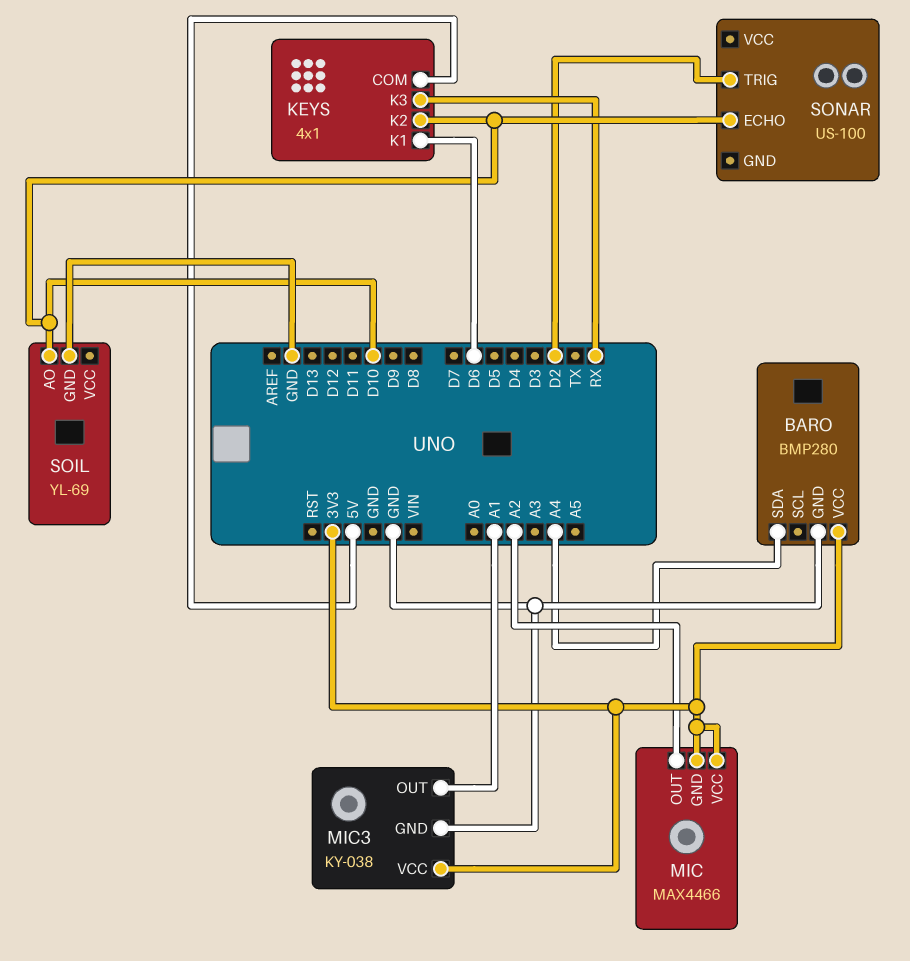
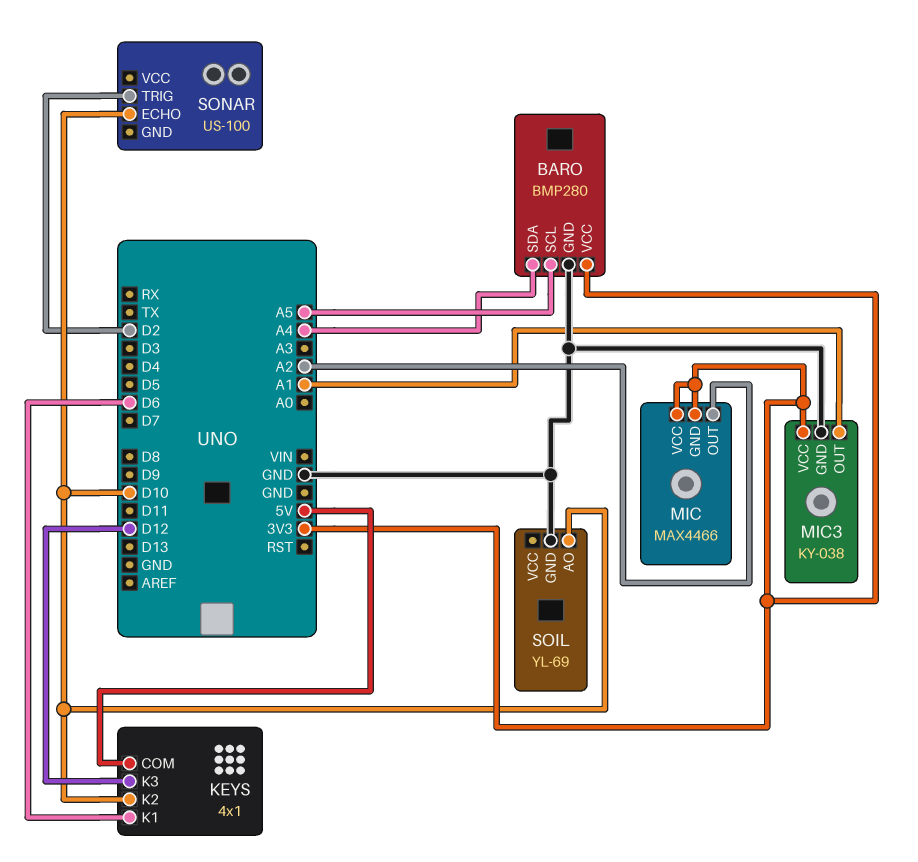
BARO pin SCL: none -> A5
KEYS pin K3: RX -> D12

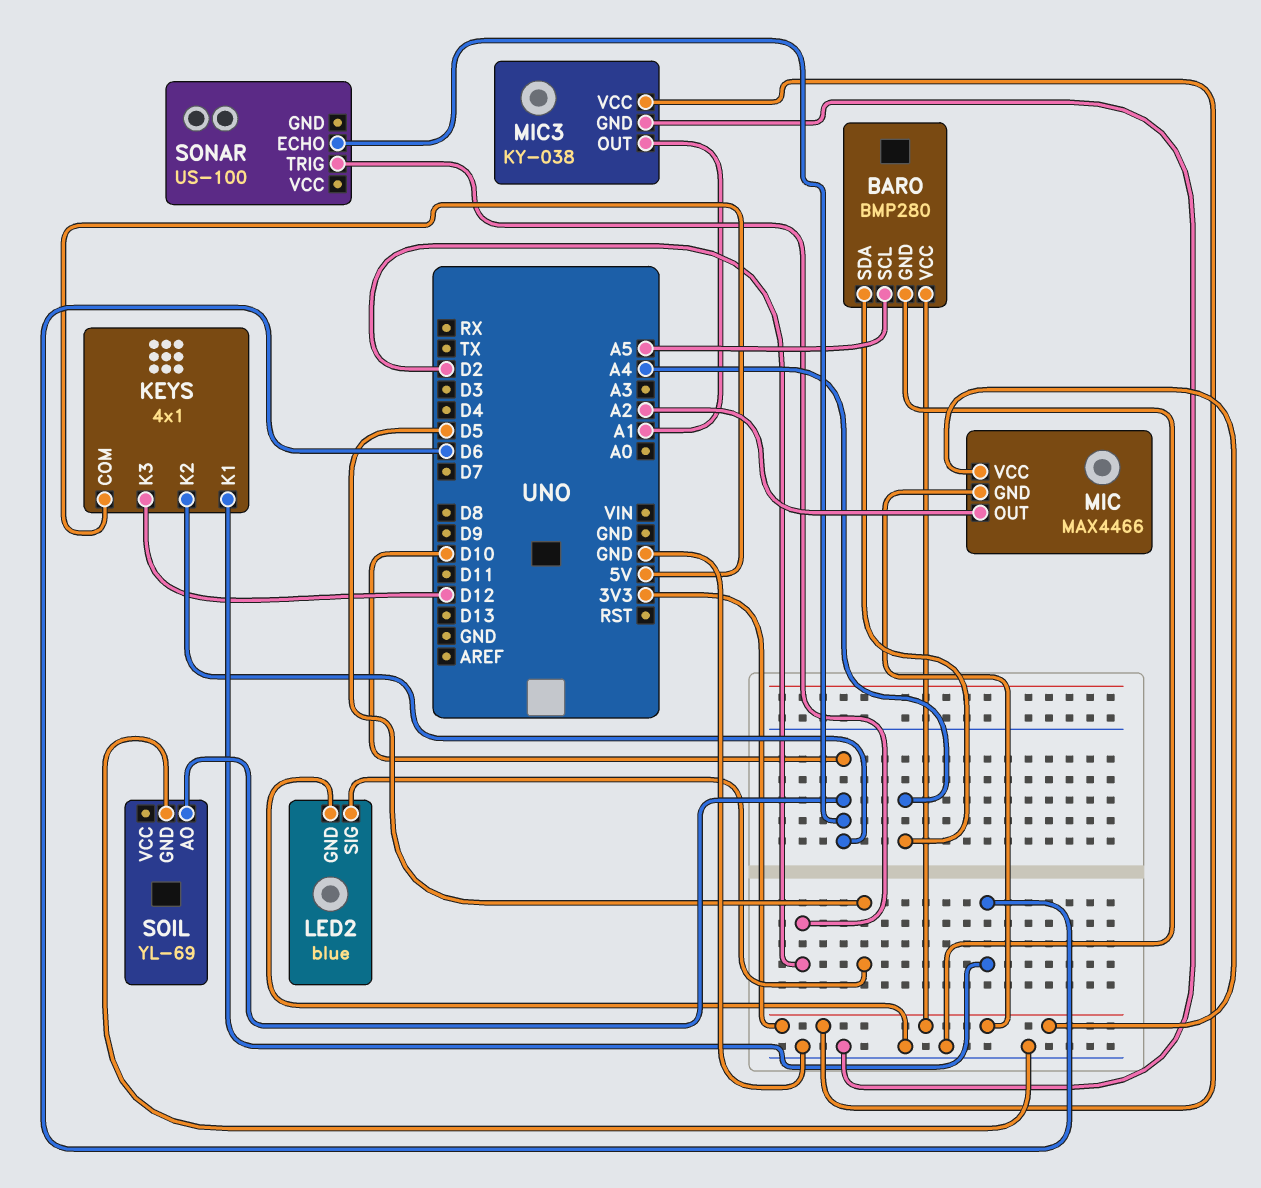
LED2: none -> blue
LED2 pin GND: none -> GND
LED2 pin SIG: none -> D5

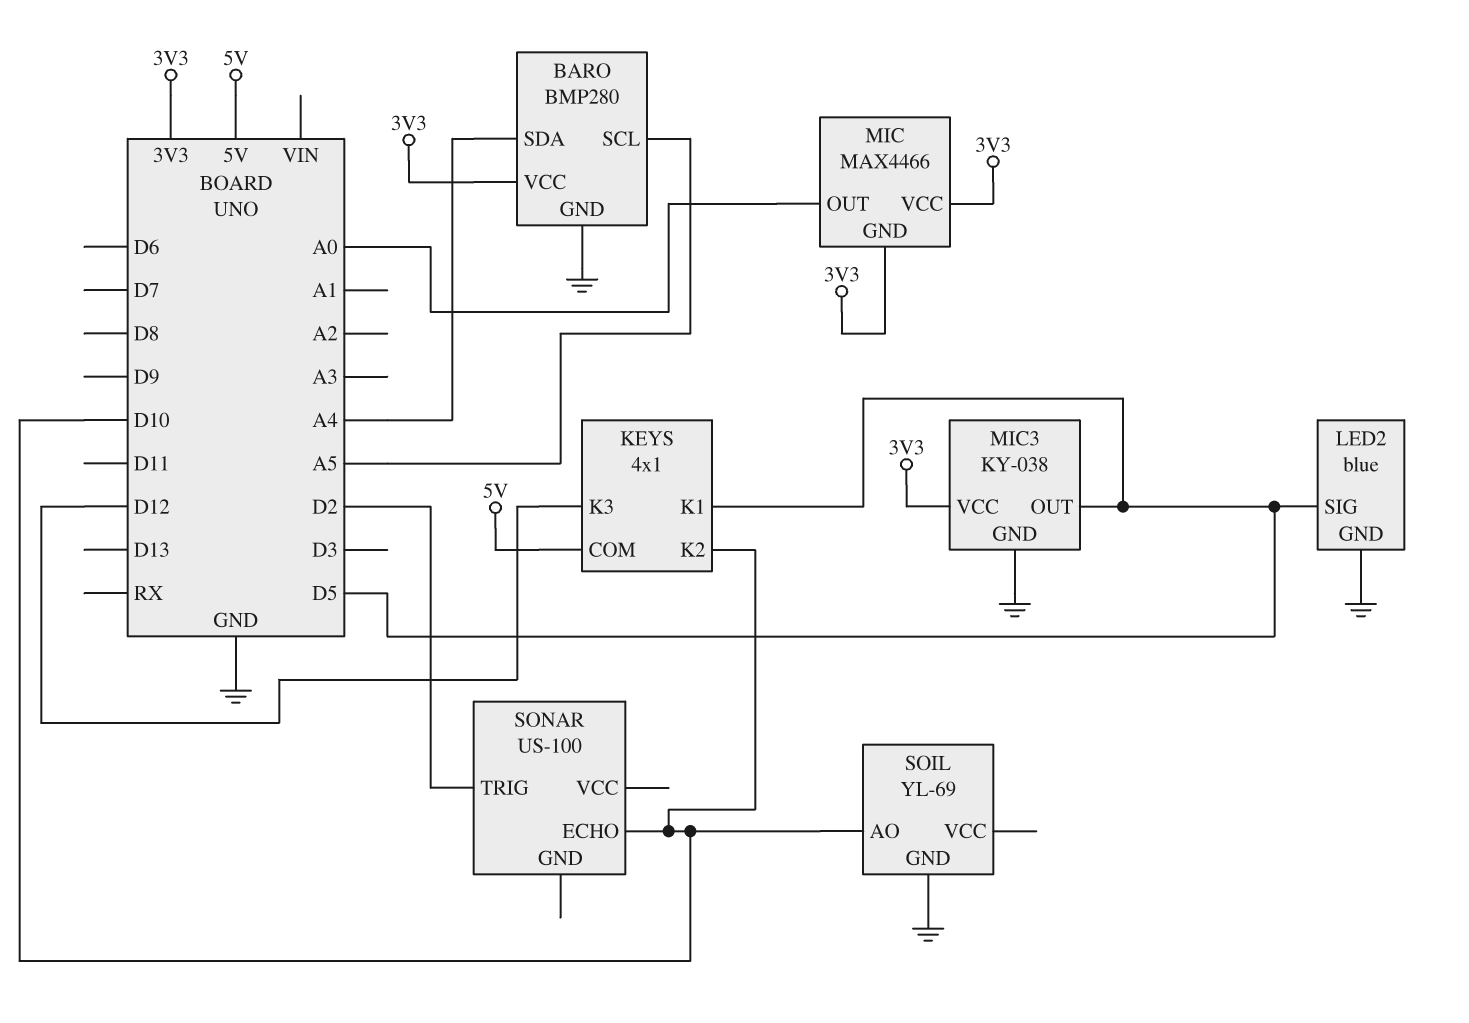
KEYS pin K1: D6 -> D5
MIC pin OUT: A2 -> A0
MIC3 pin OUT: A1 -> D5

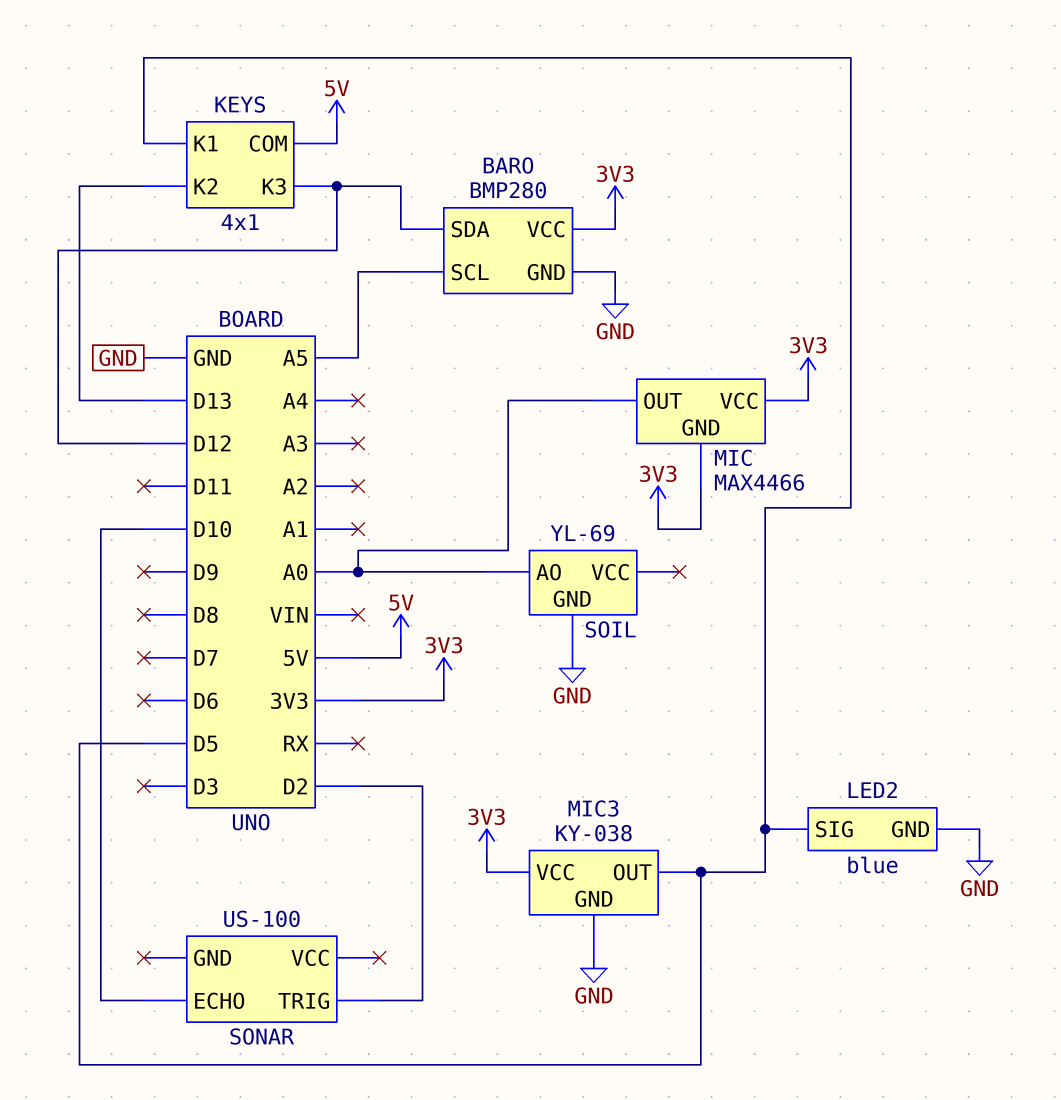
BARO pin SDA: A4 -> D12
KEYS pin K2: D10 -> D13
SOIL pin AO: D10 -> A0

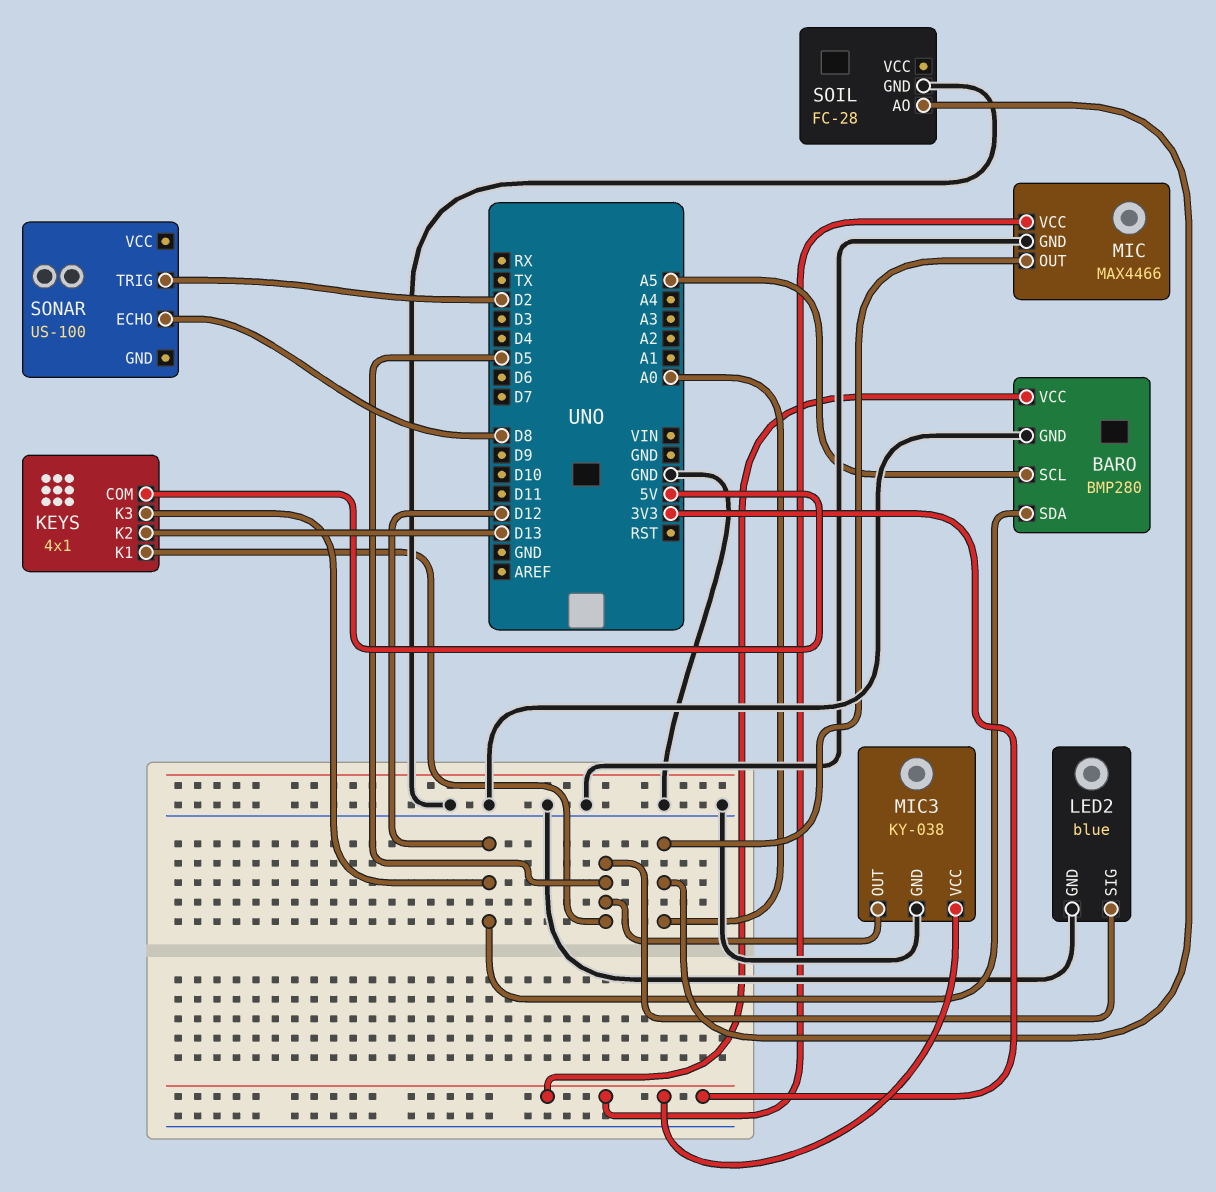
MIC pin GND: 3V3 -> GND
SOIL: YL-69 -> FC-28
SONAR pin ECHO: D10 -> D8

